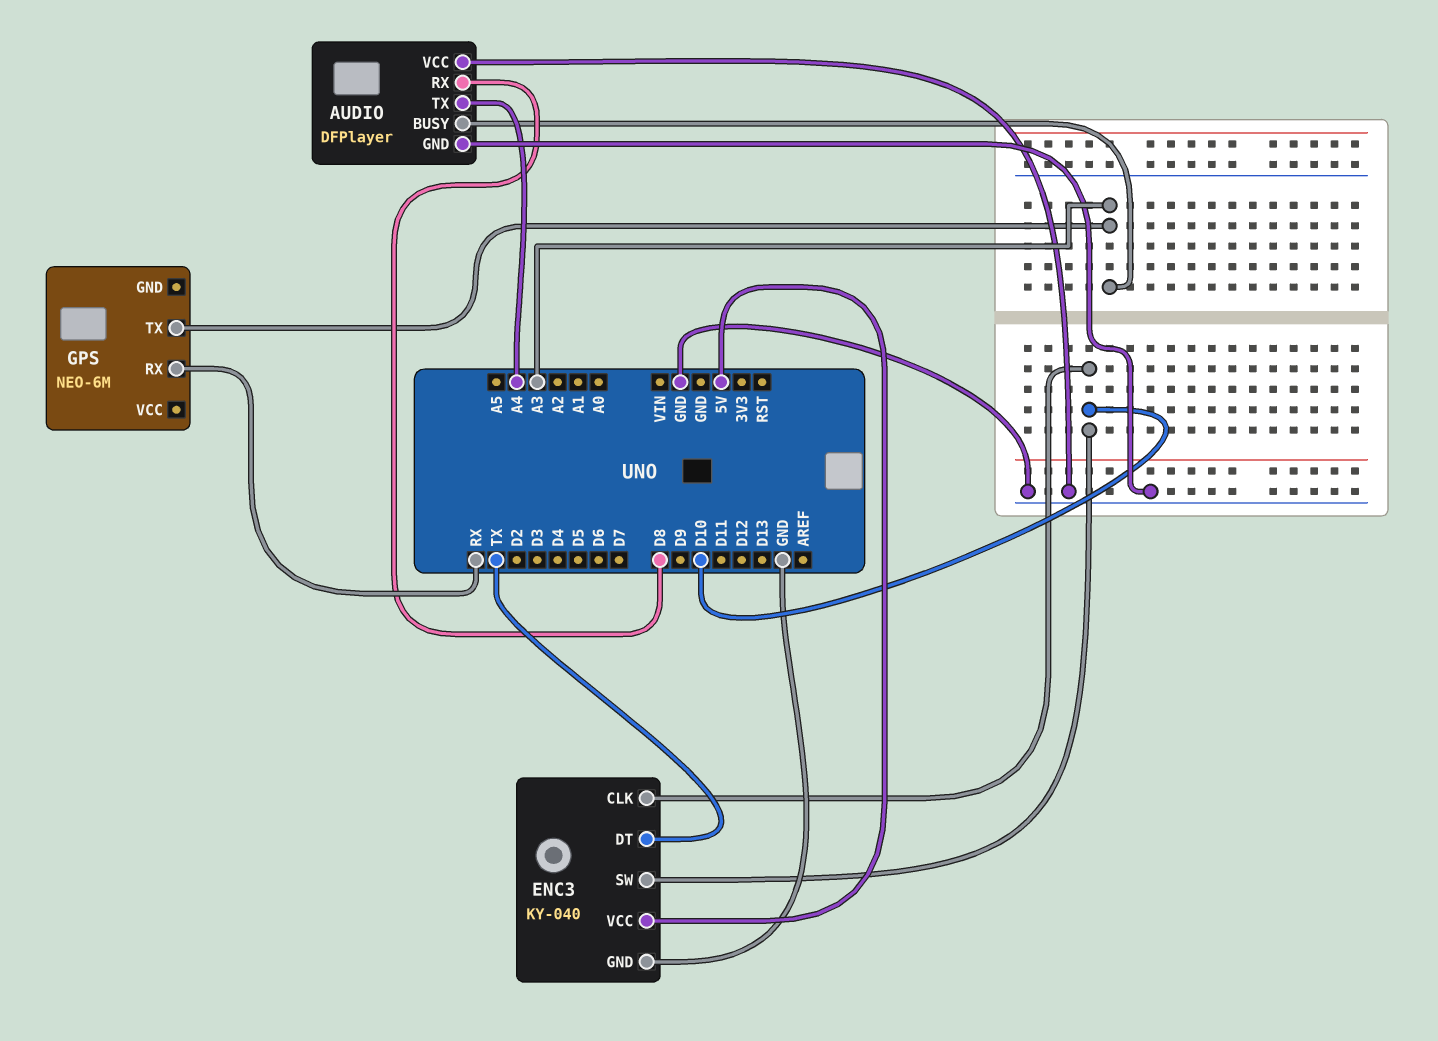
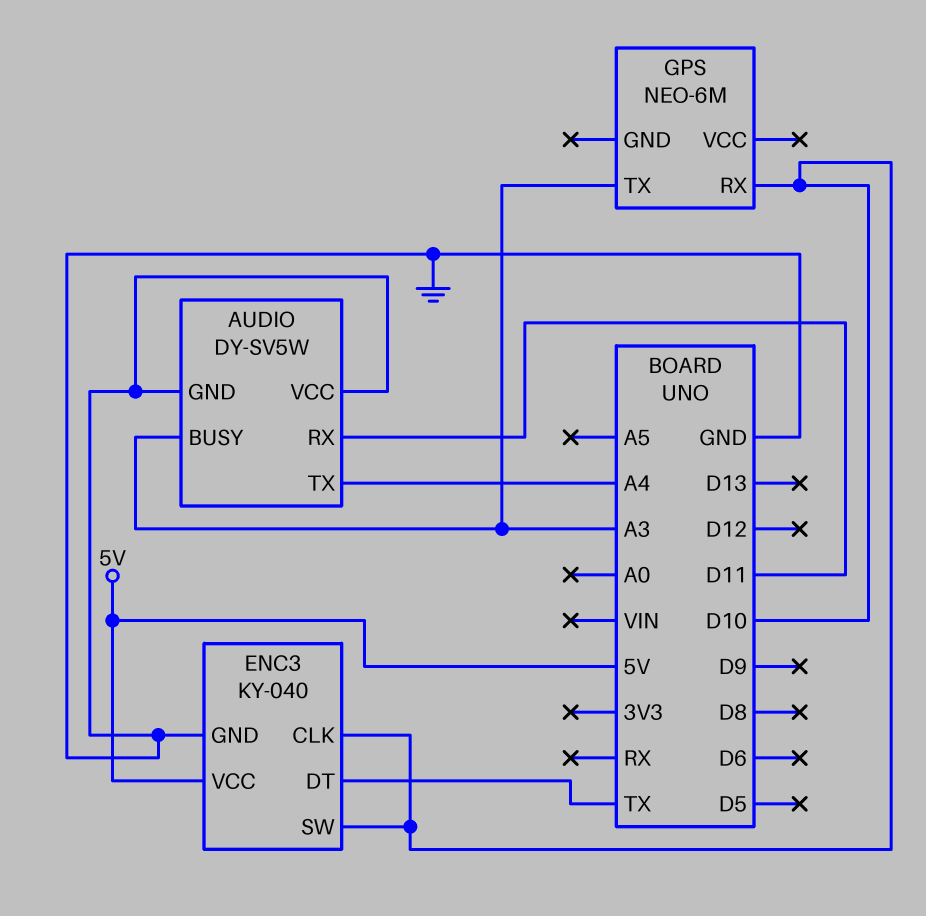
AUDIO: DFPlayer -> DY-SV5W
AUDIO pin RX: D8 -> D11
GPS pin RX: RX -> D10

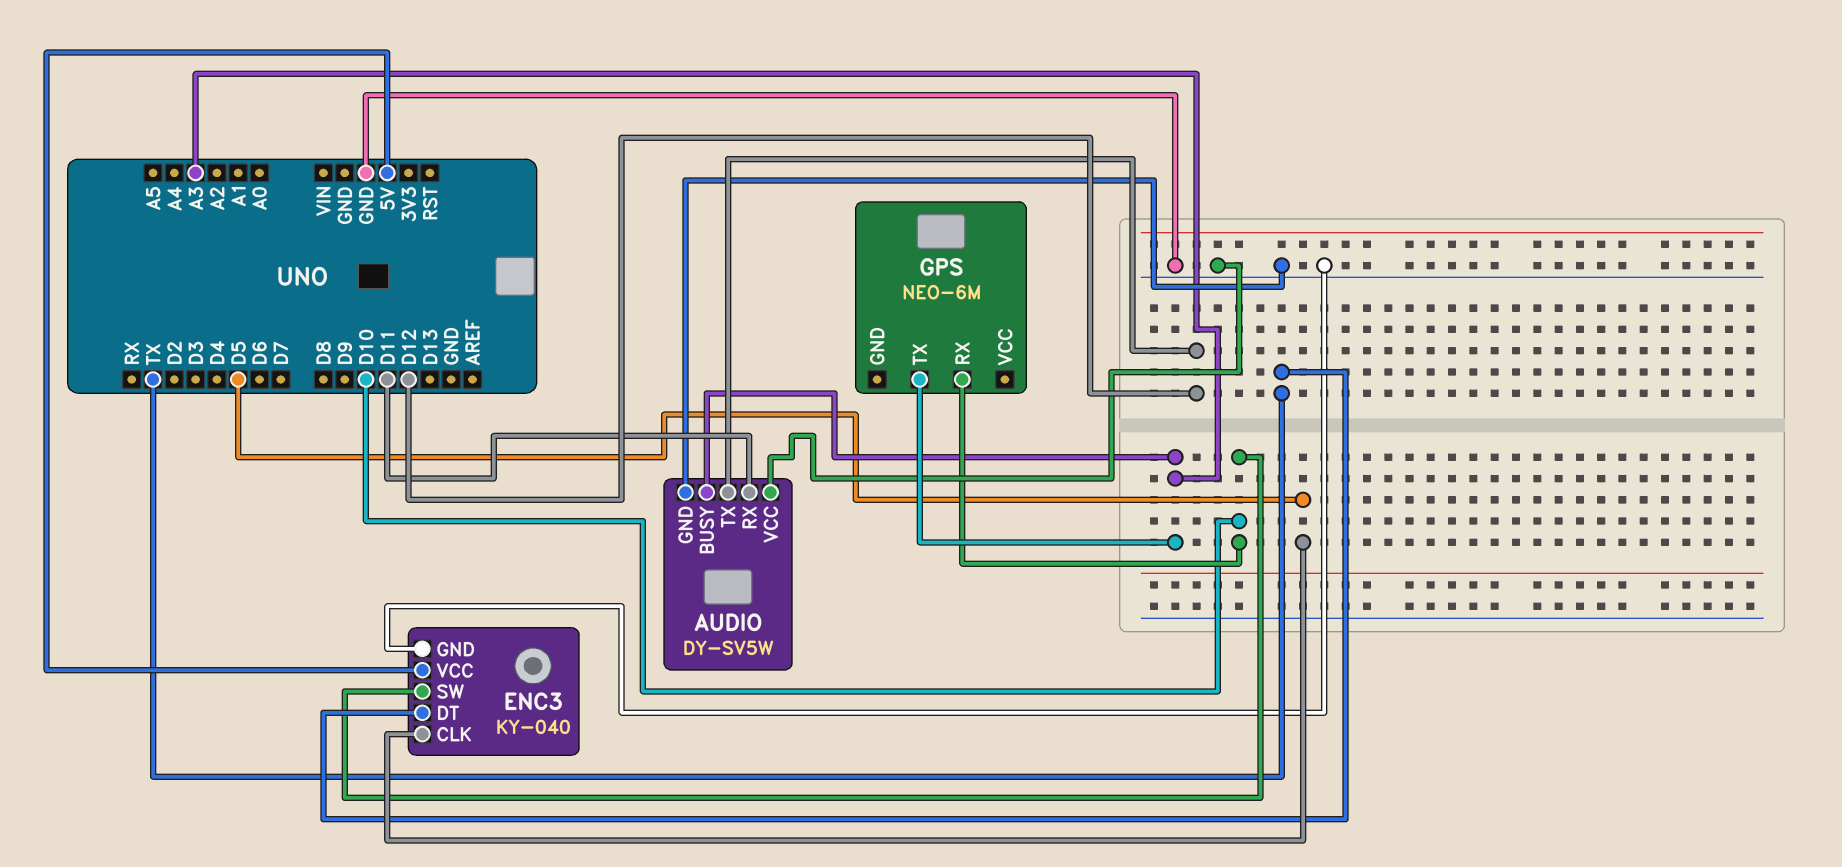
AUDIO pin TX: A4 -> D12
ENC3 pin CLK: D10 -> D5

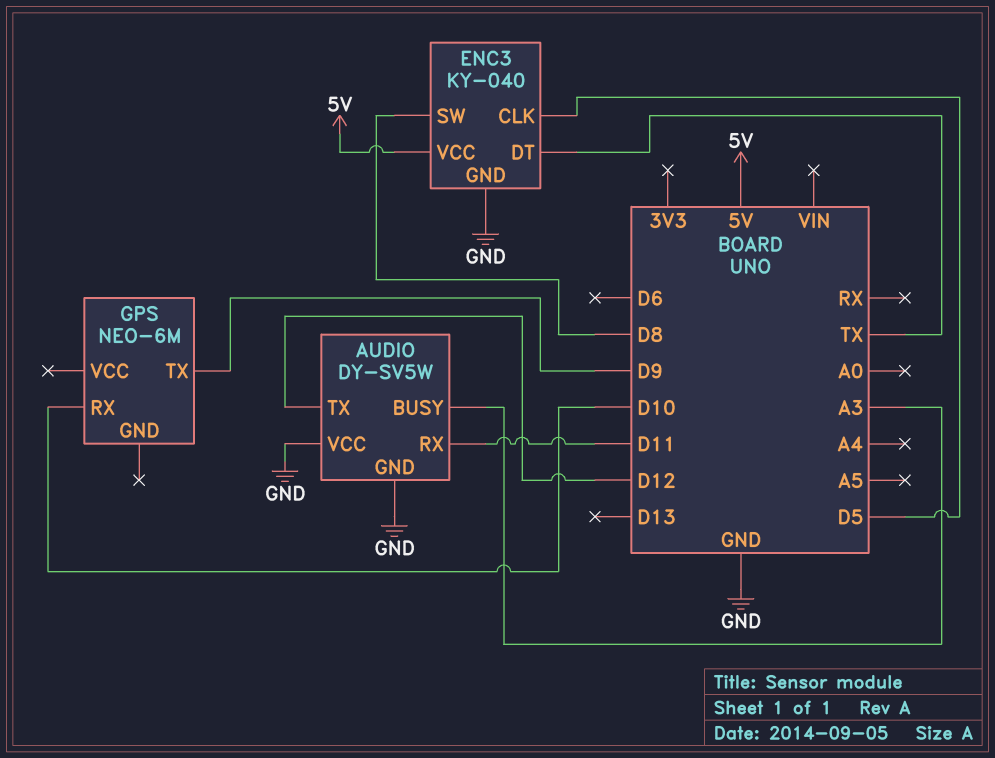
ENC3 pin SW: D10 -> D8
GPS pin TX: A3 -> D9

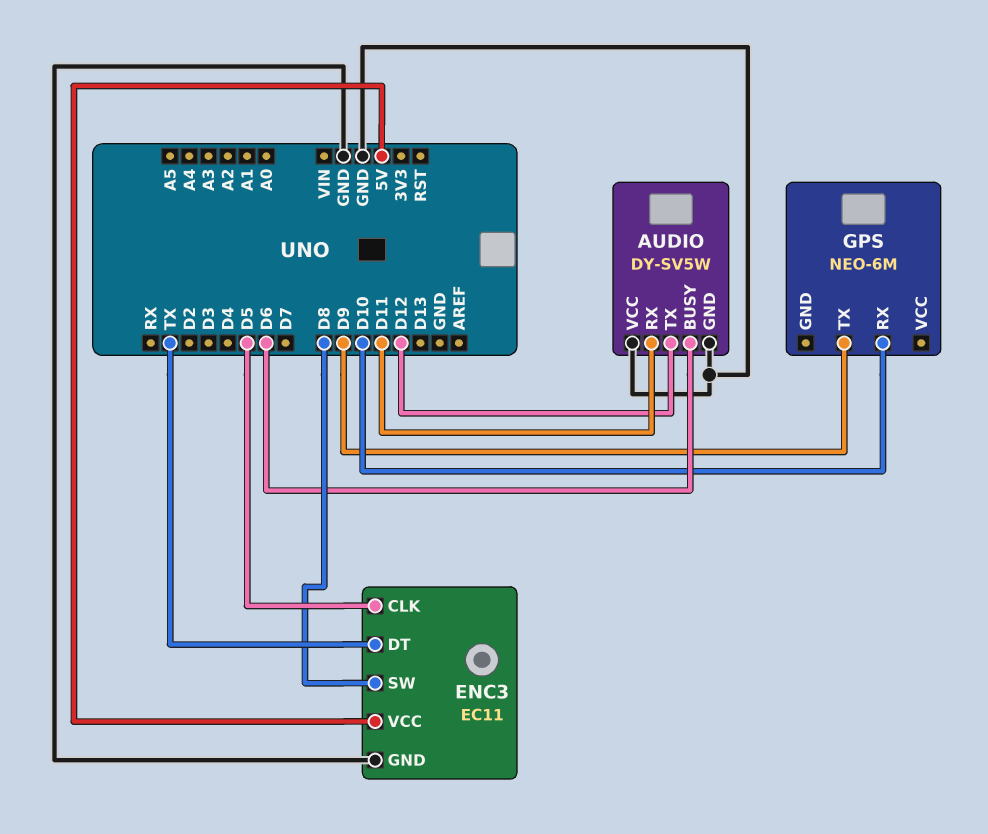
AUDIO pin BUSY: A3 -> D6
ENC3: KY-040 -> EC11

